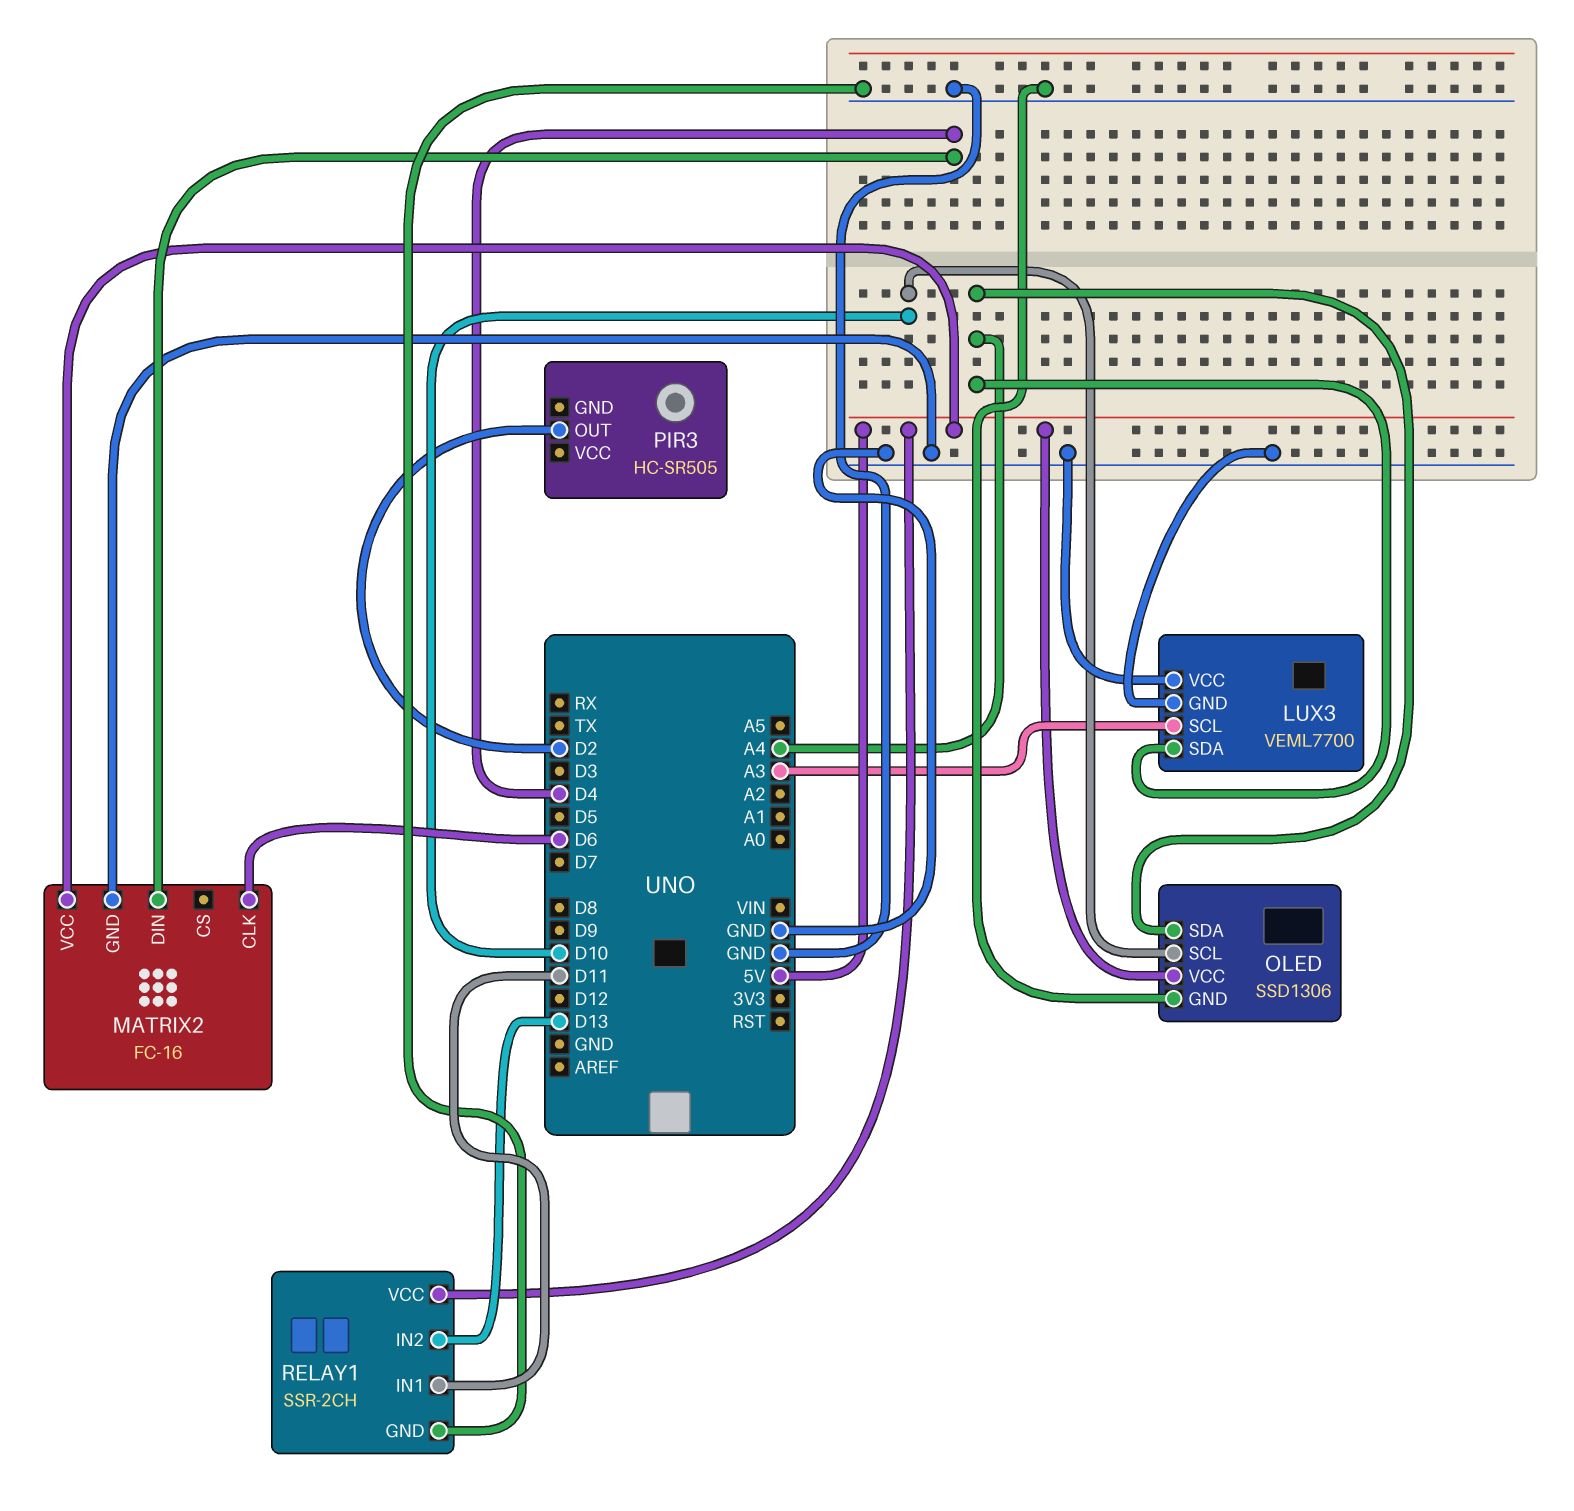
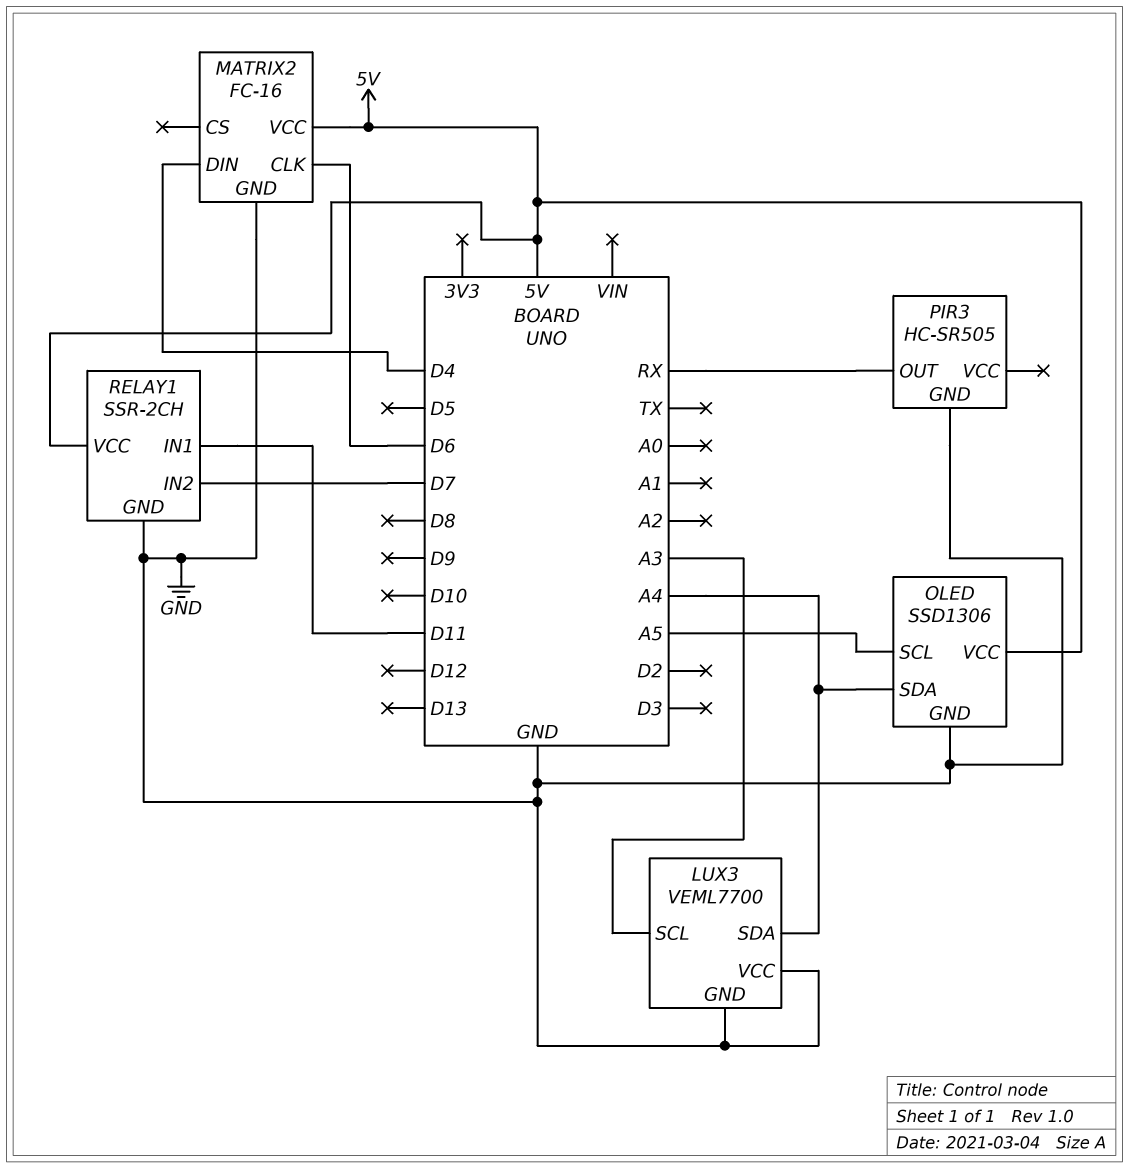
OLED pin SCL: D10 -> A5
PIR3 pin GND: none -> GND
PIR3 pin OUT: D2 -> RX
RELAY1 pin IN2: D13 -> D7

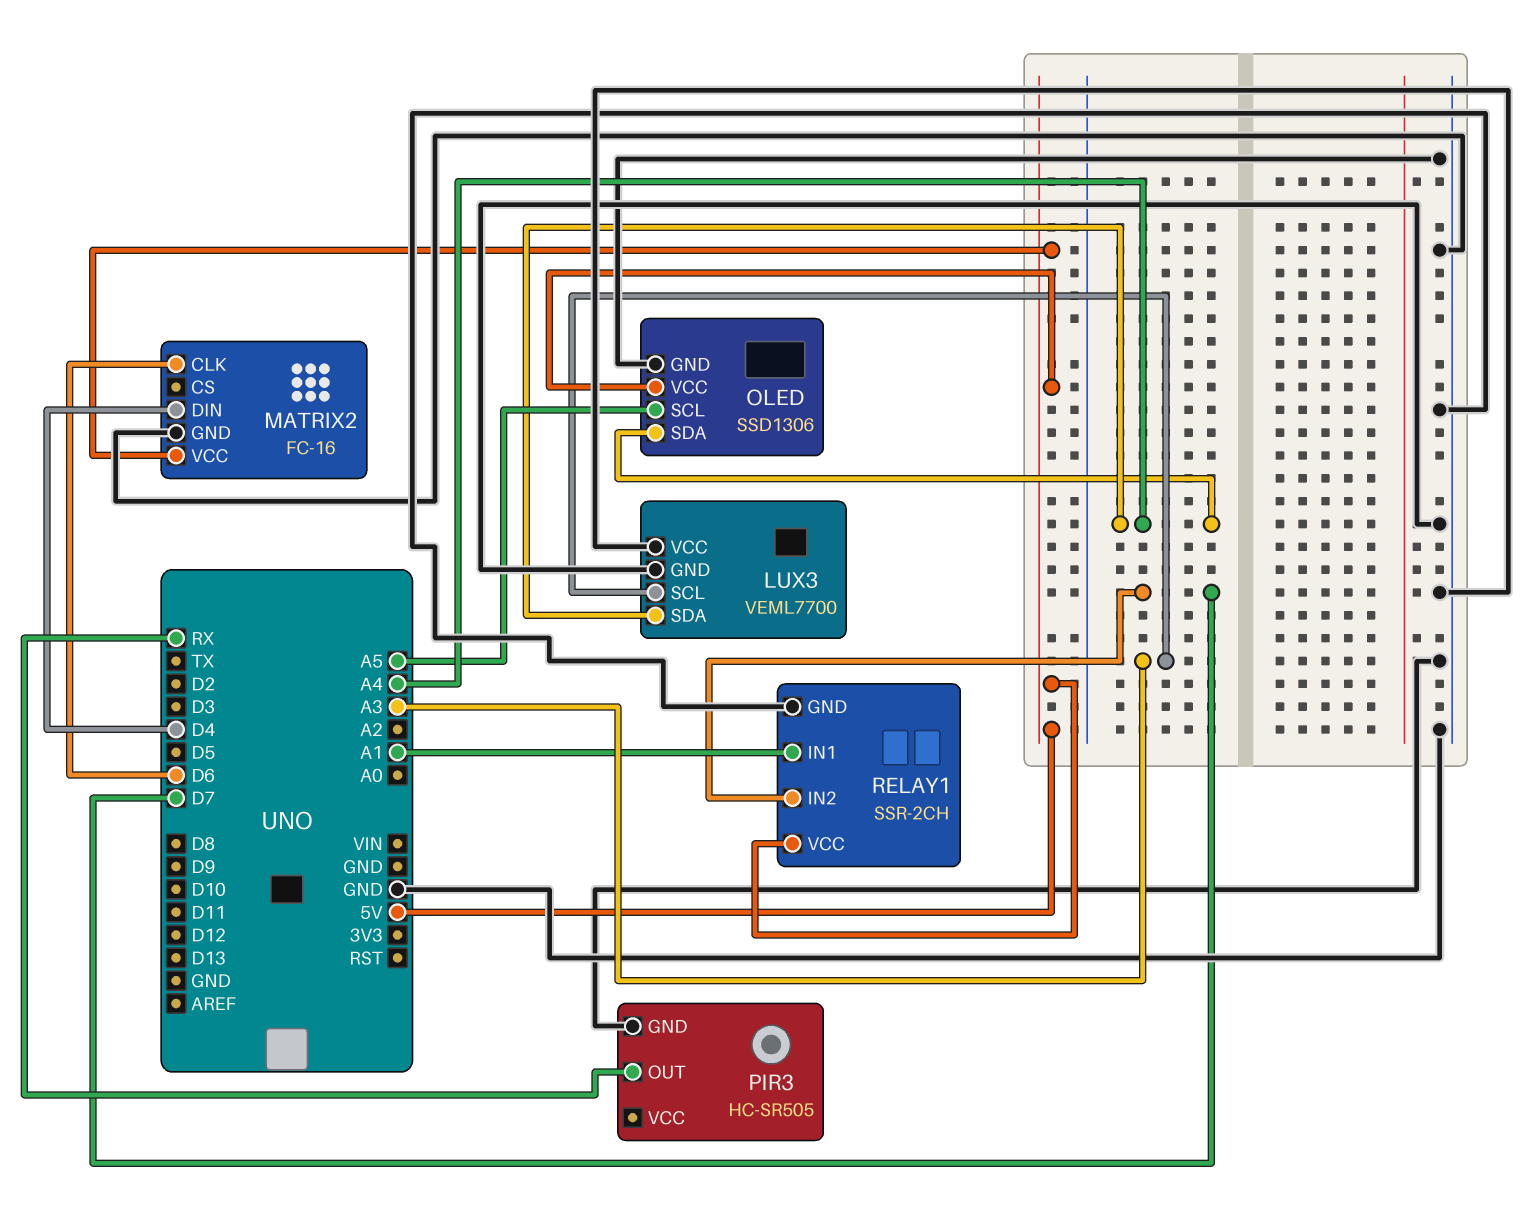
RELAY1 pin IN1: D11 -> A1

